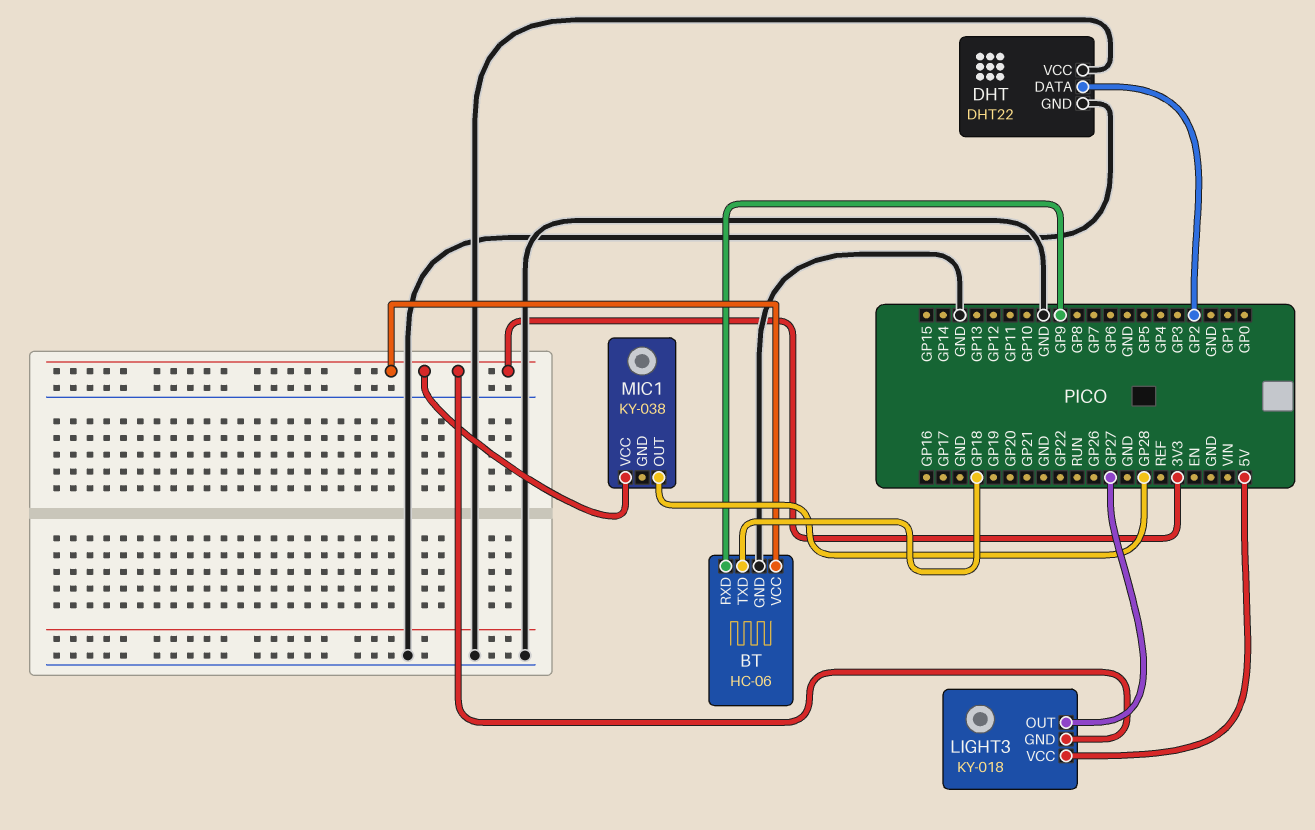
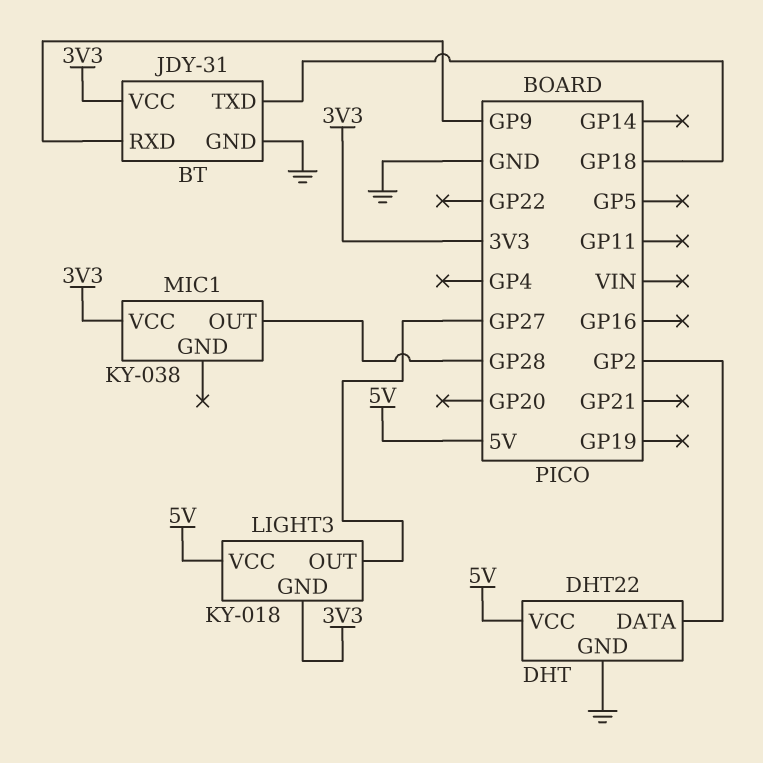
BT: HC-06 -> JDY-31
DHT pin VCC: GND -> 5V

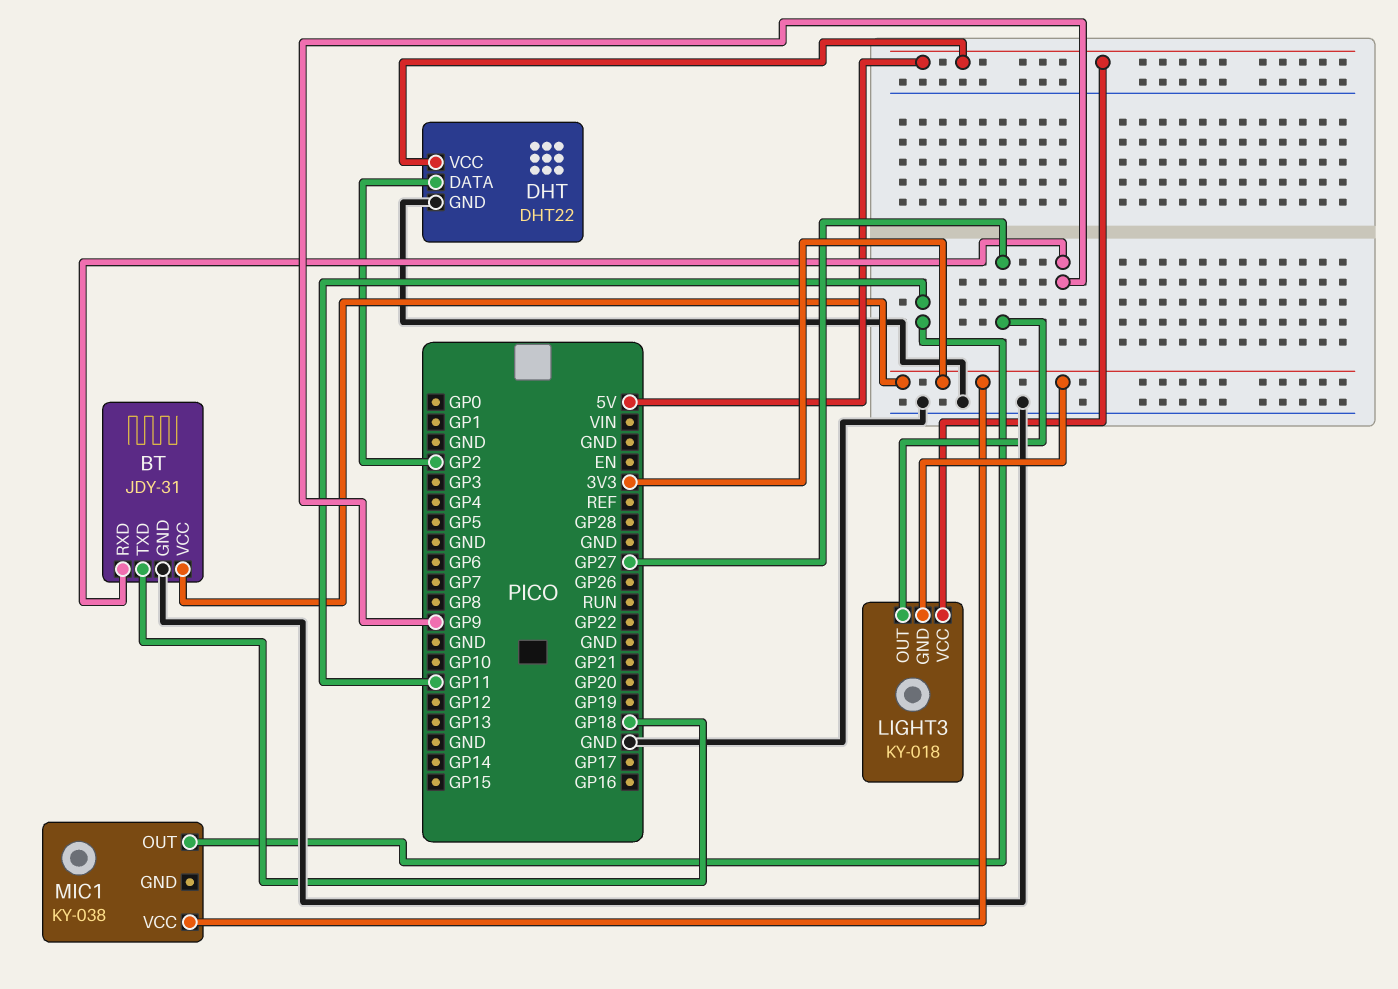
MIC1 pin OUT: GP28 -> GP11

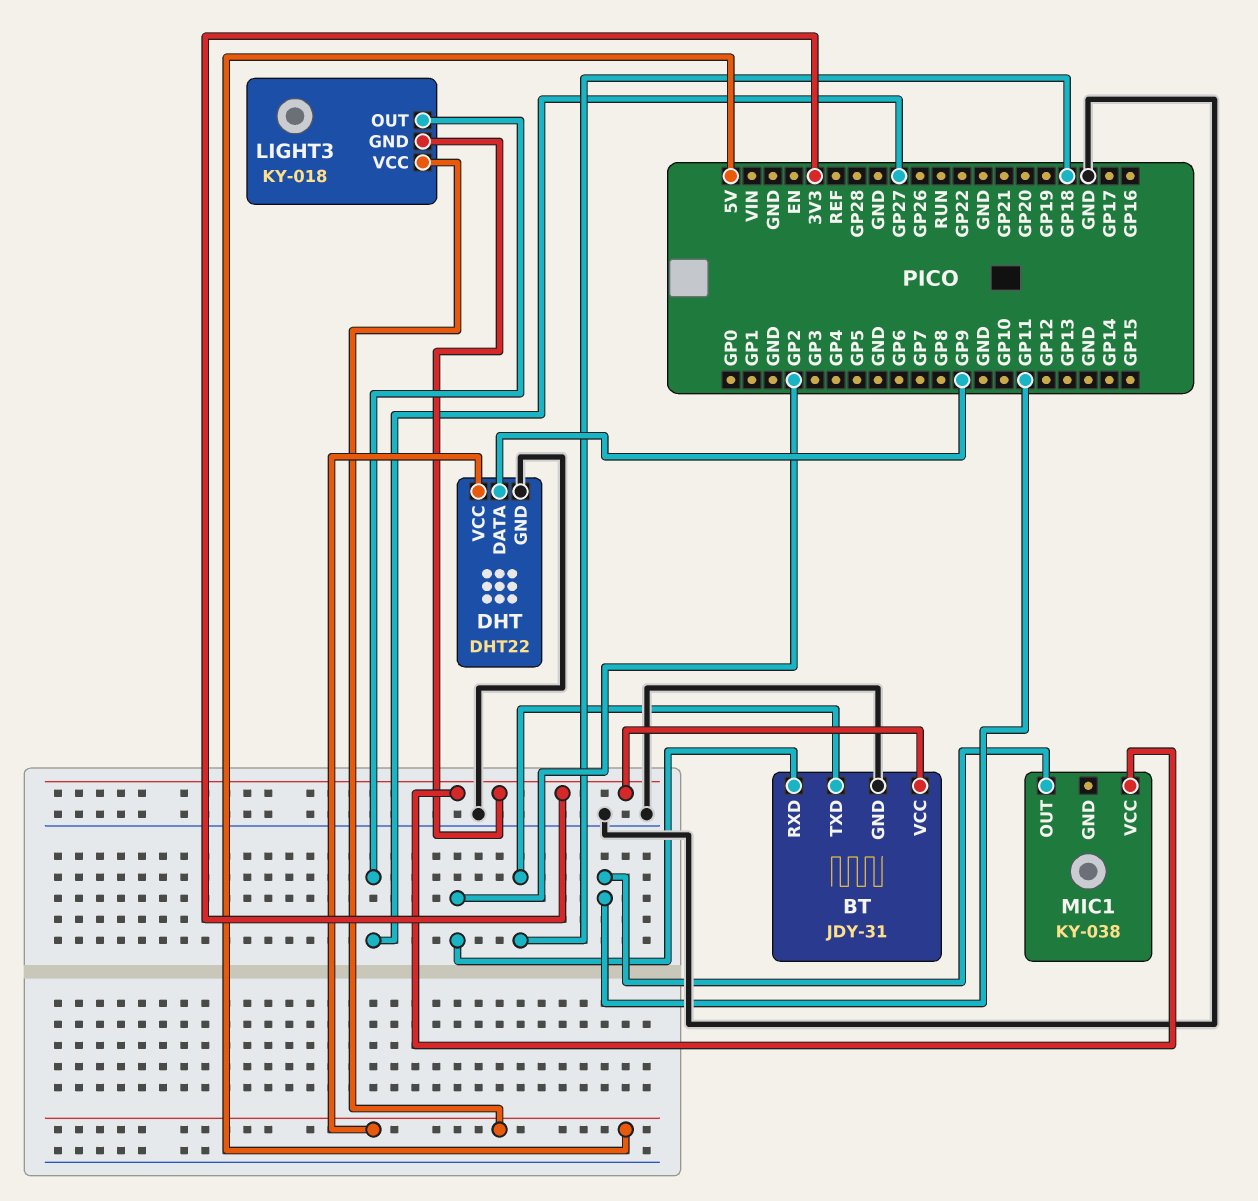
BT pin RXD: GP9 -> GP2
DHT pin DATA: GP2 -> GP9

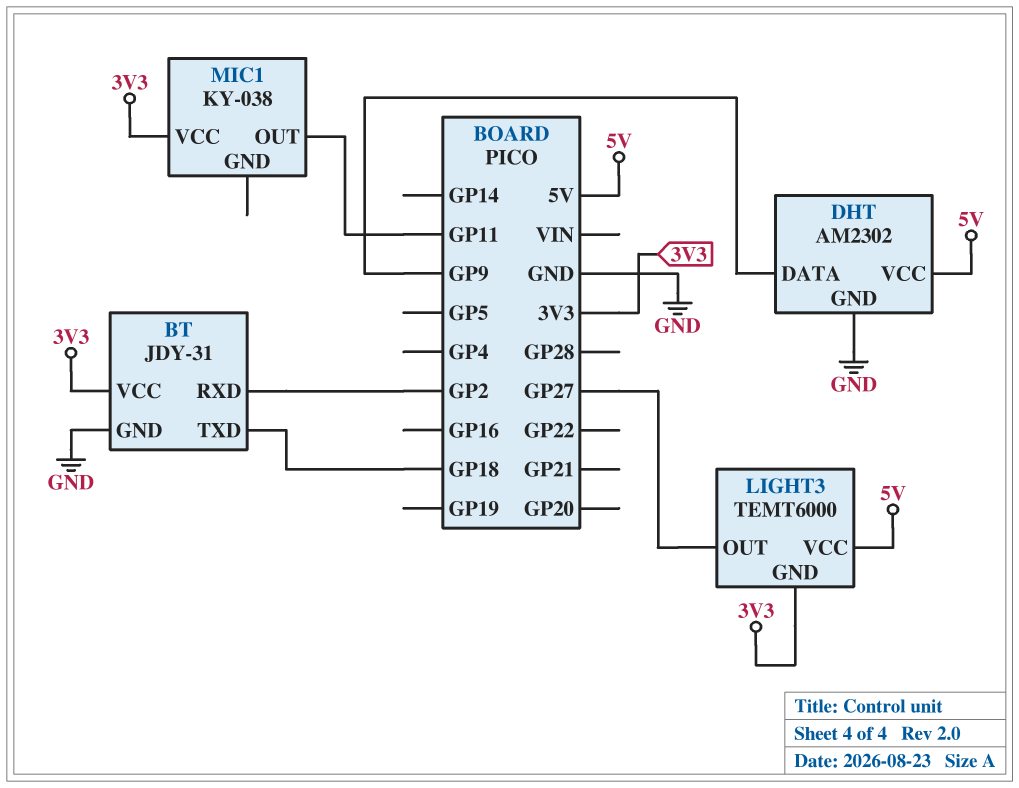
DHT: DHT22 -> AM2302
LIGHT3: KY-018 -> TEMT6000

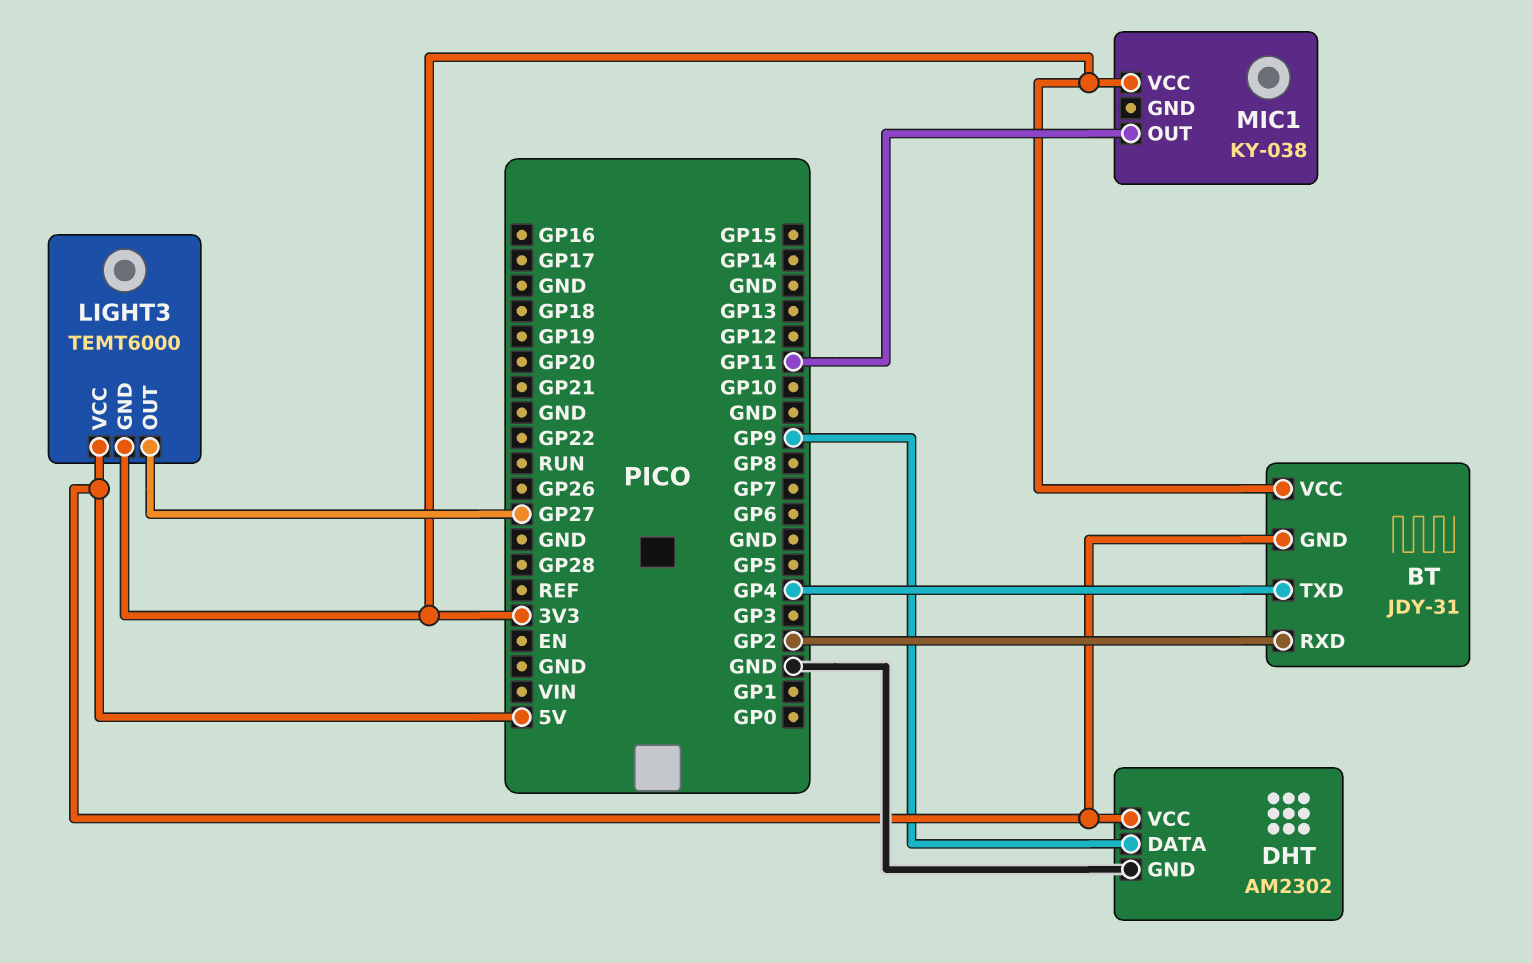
BT pin GND: GND -> 5V
BT pin TXD: GP18 -> GP4

